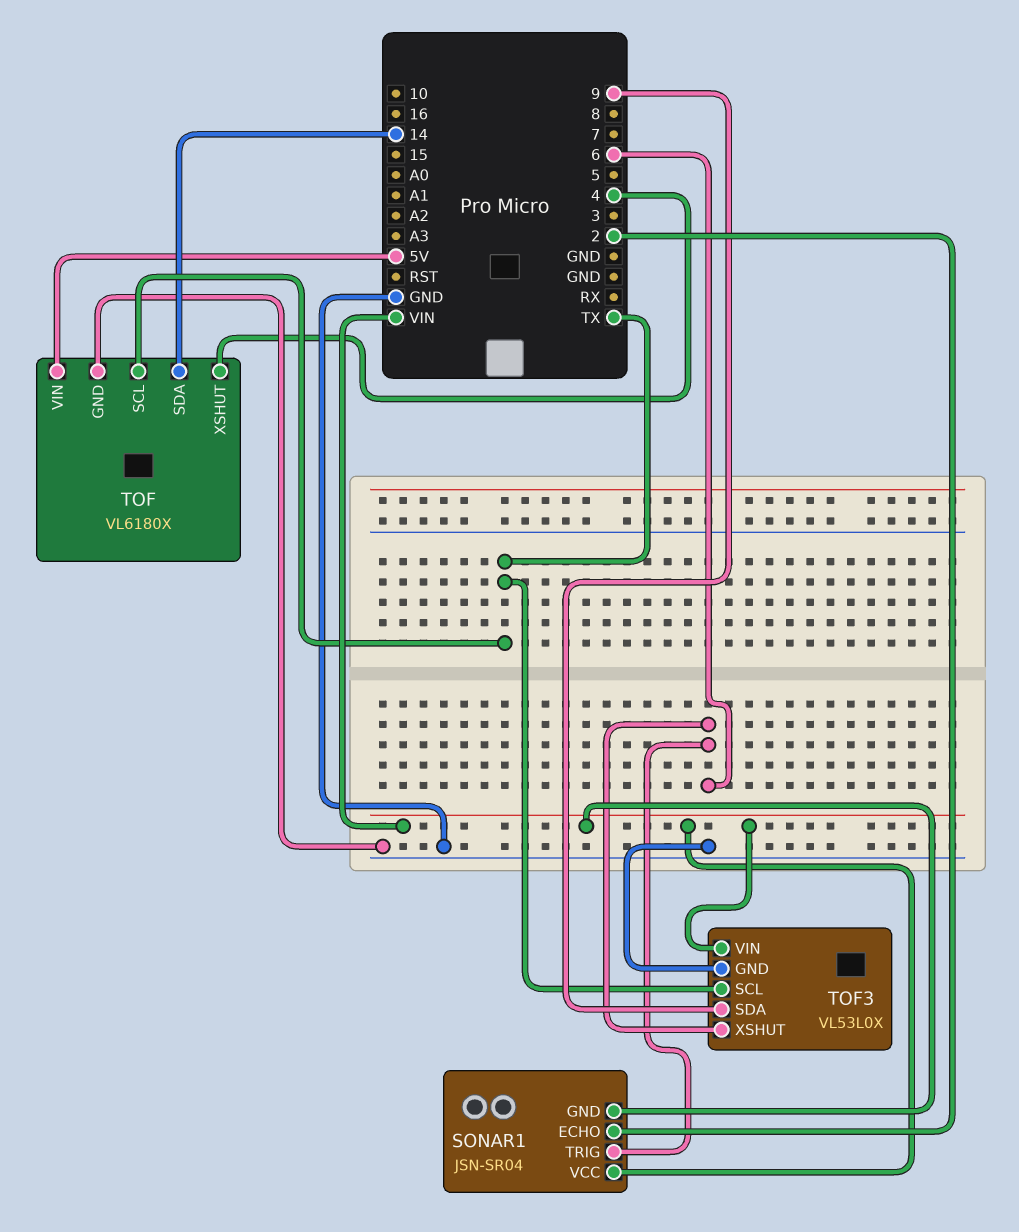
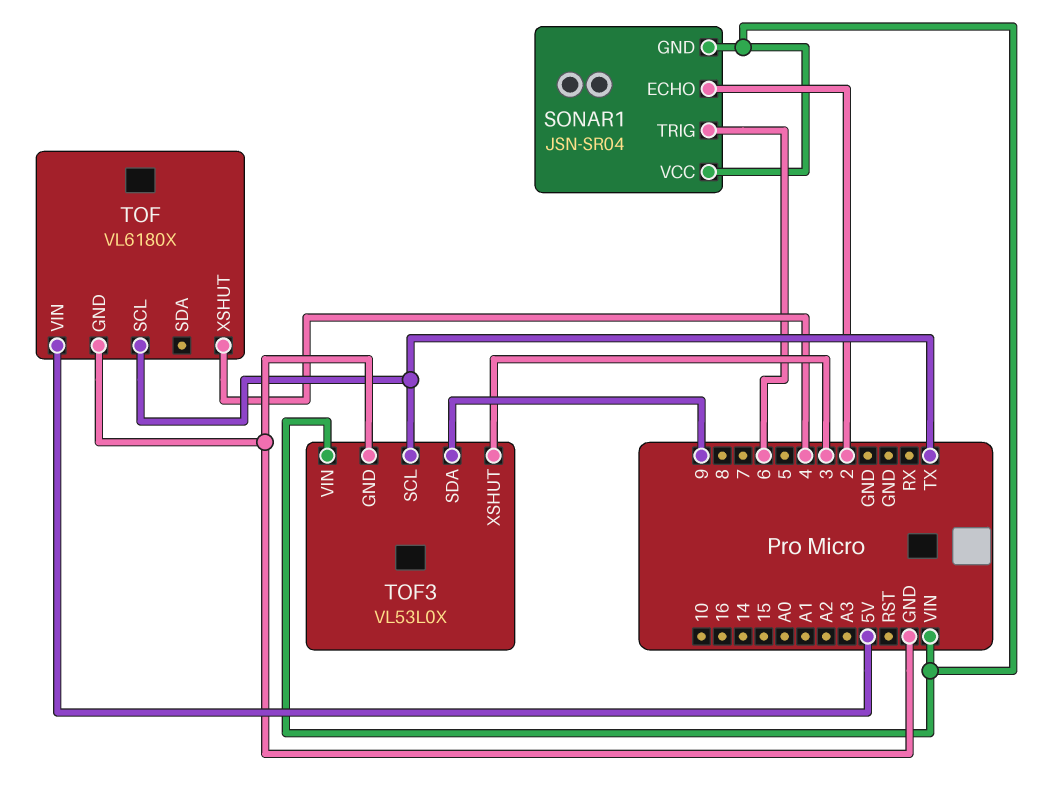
TOF pin SDA: 14 -> none
TOF3 pin XSHUT: 6 -> 3

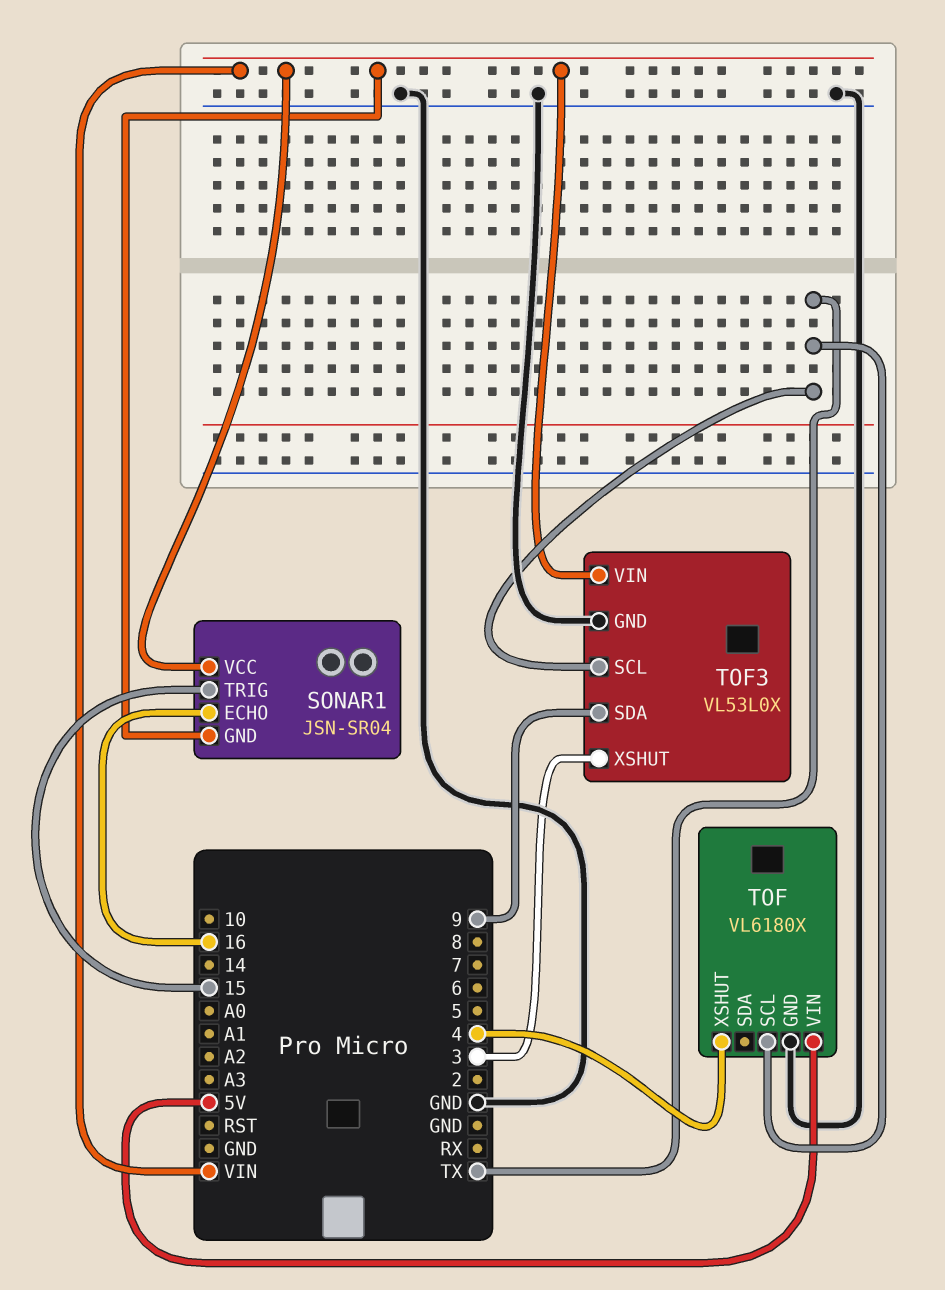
SONAR1 pin ECHO: 2 -> 16
SONAR1 pin TRIG: 6 -> 15

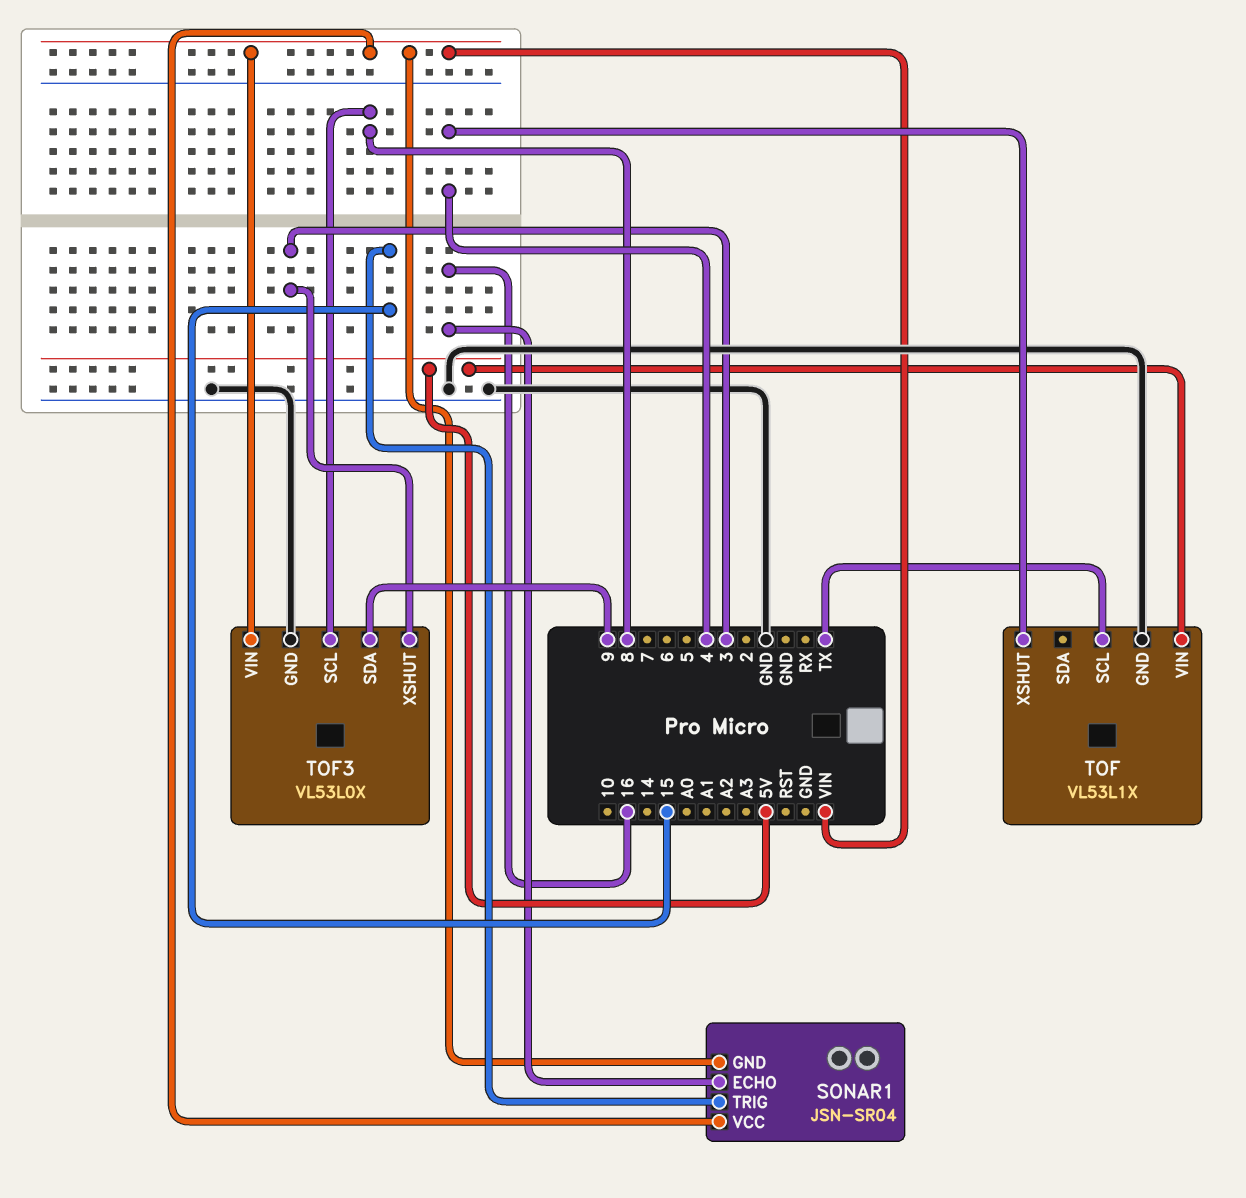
TOF: VL6180X -> VL53L1X
TOF3 pin SCL: TX -> 8

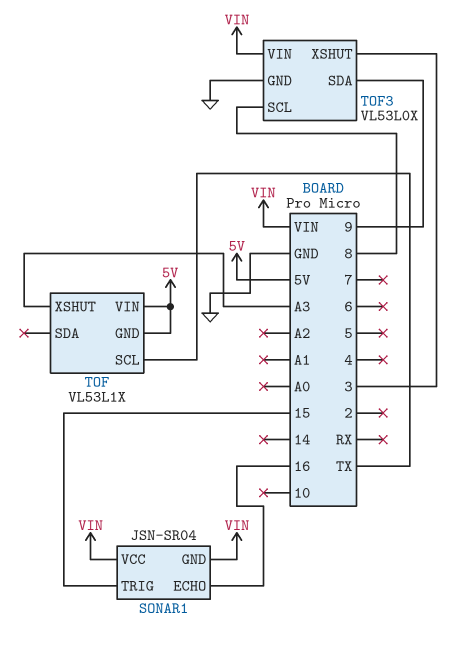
TOF pin GND: GND -> 5V
TOF pin XSHUT: 4 -> A3

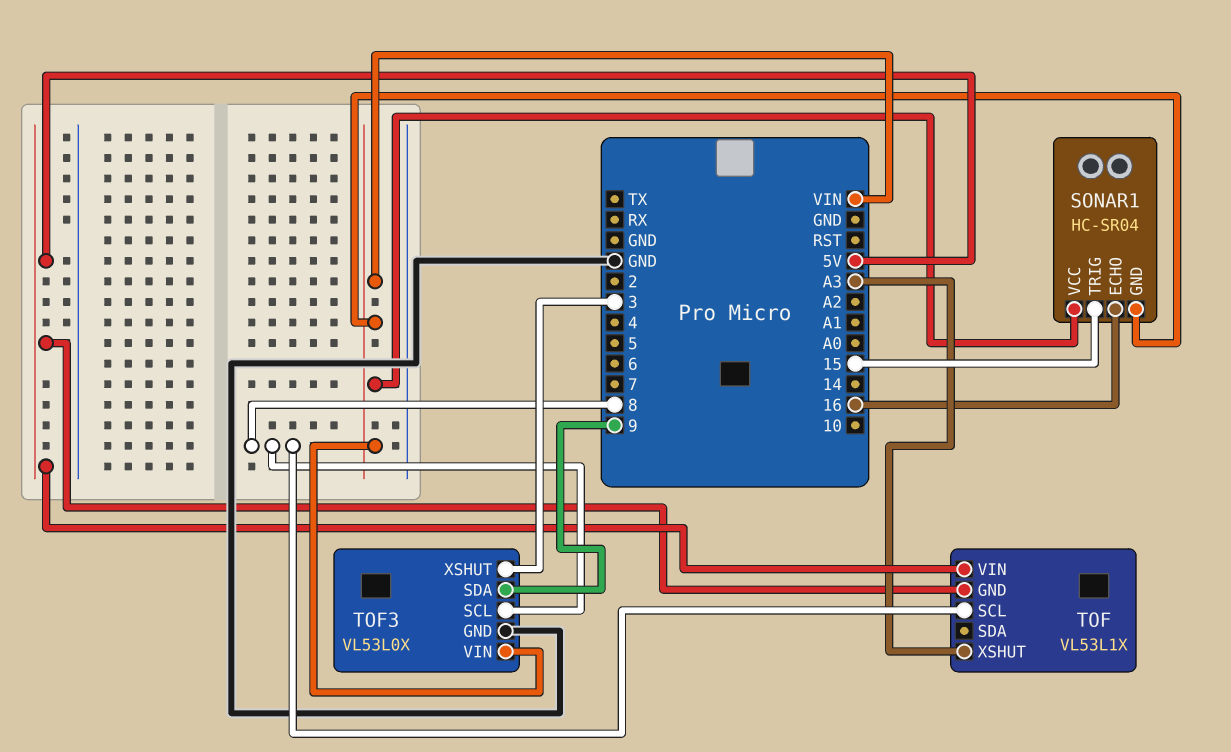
SONAR1: JSN-SR04 -> HC-SR04
TOF pin SCL: TX -> 8

